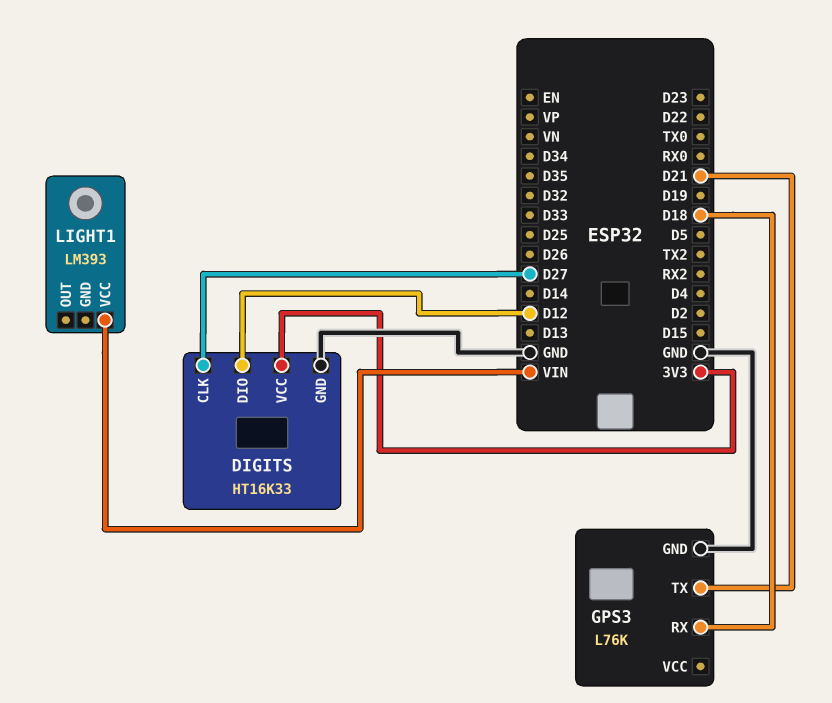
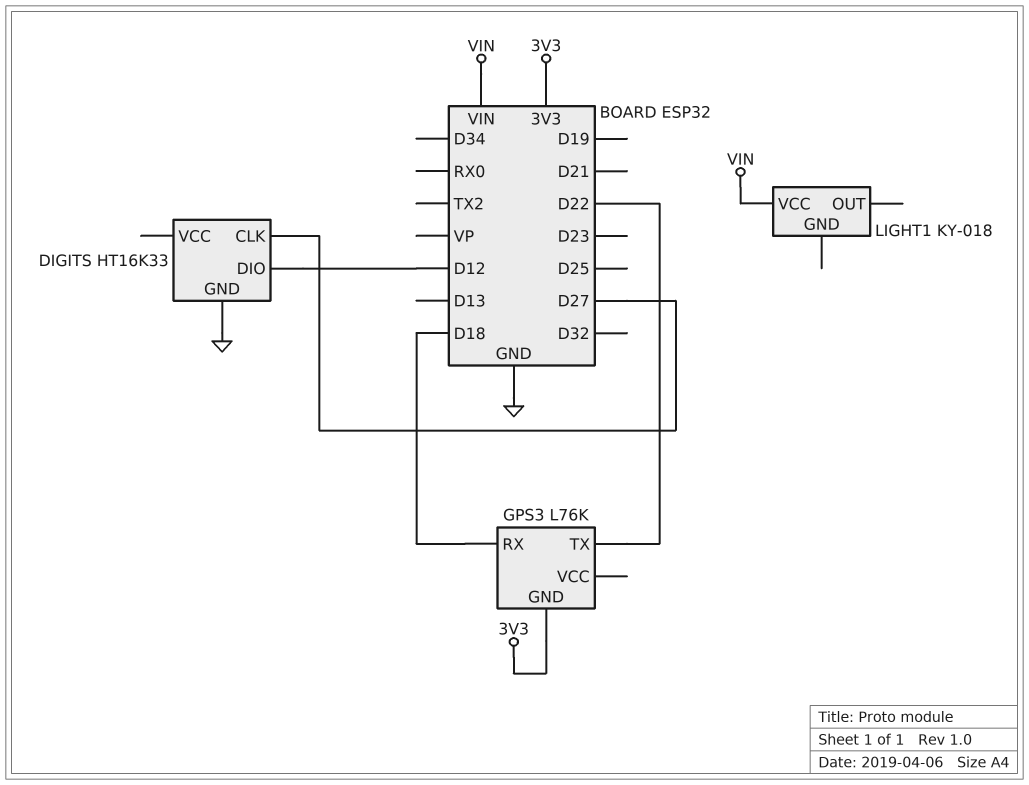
DIGITS pin VCC: 3V3 -> none
GPS3 pin GND: GND -> 3V3
GPS3 pin TX: D21 -> D22
LIGHT1: LM393 -> KY-018

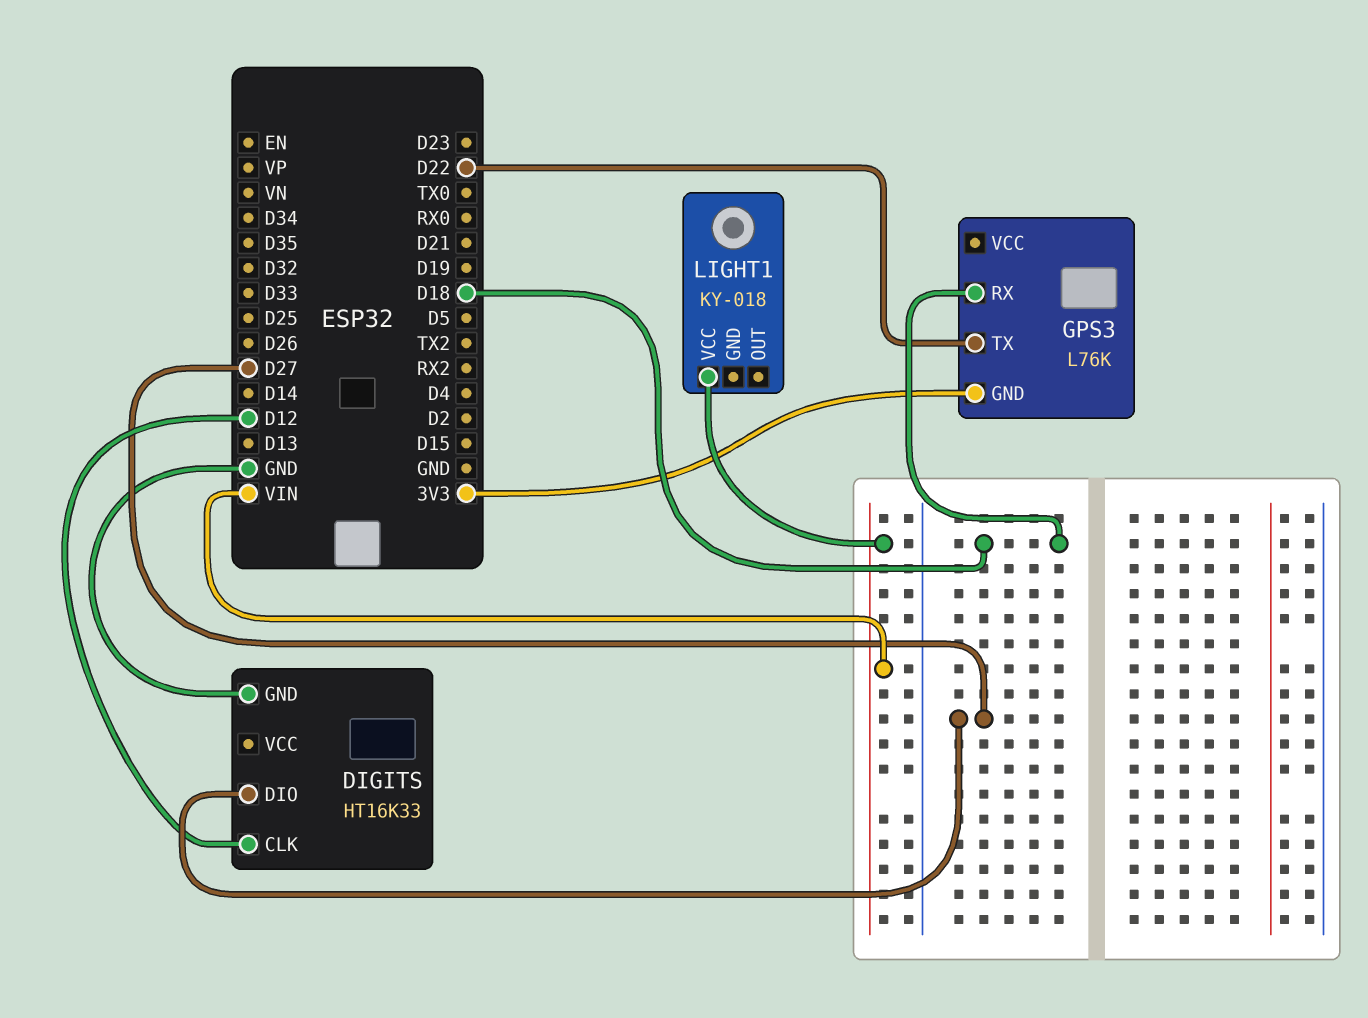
DIGITS pin CLK: D27 -> D12
DIGITS pin DIO: D12 -> D27

